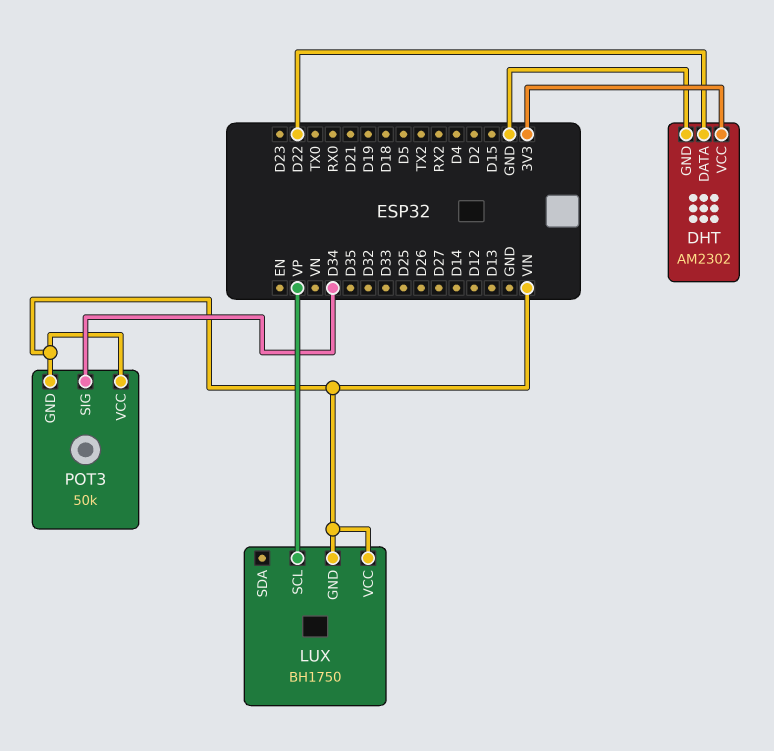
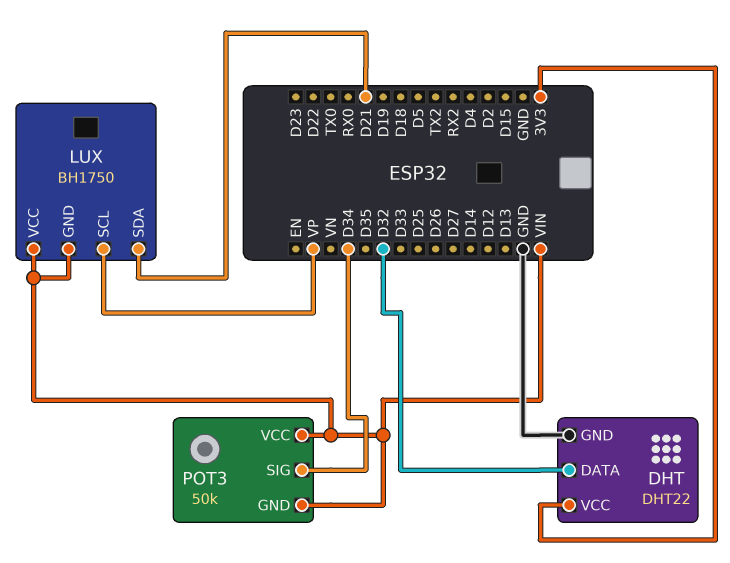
DHT: AM2302 -> DHT22
DHT pin DATA: D22 -> D32
LUX pin SDA: none -> D21

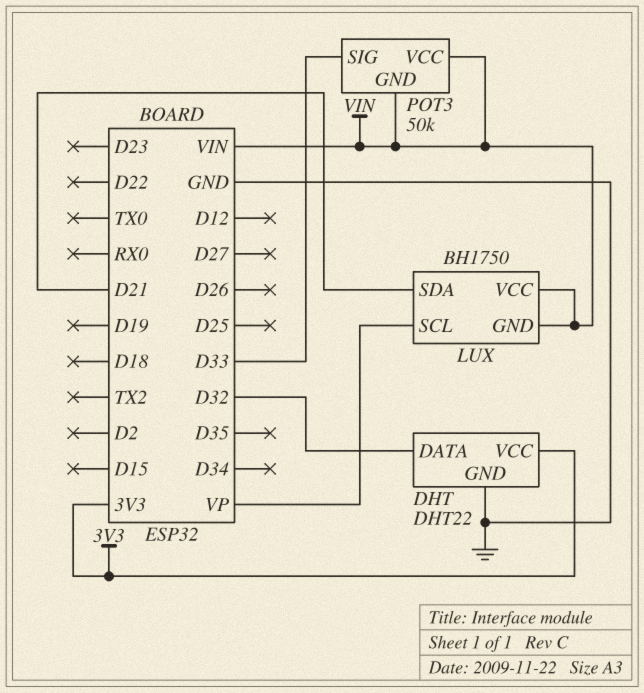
POT3 pin SIG: D34 -> D33

